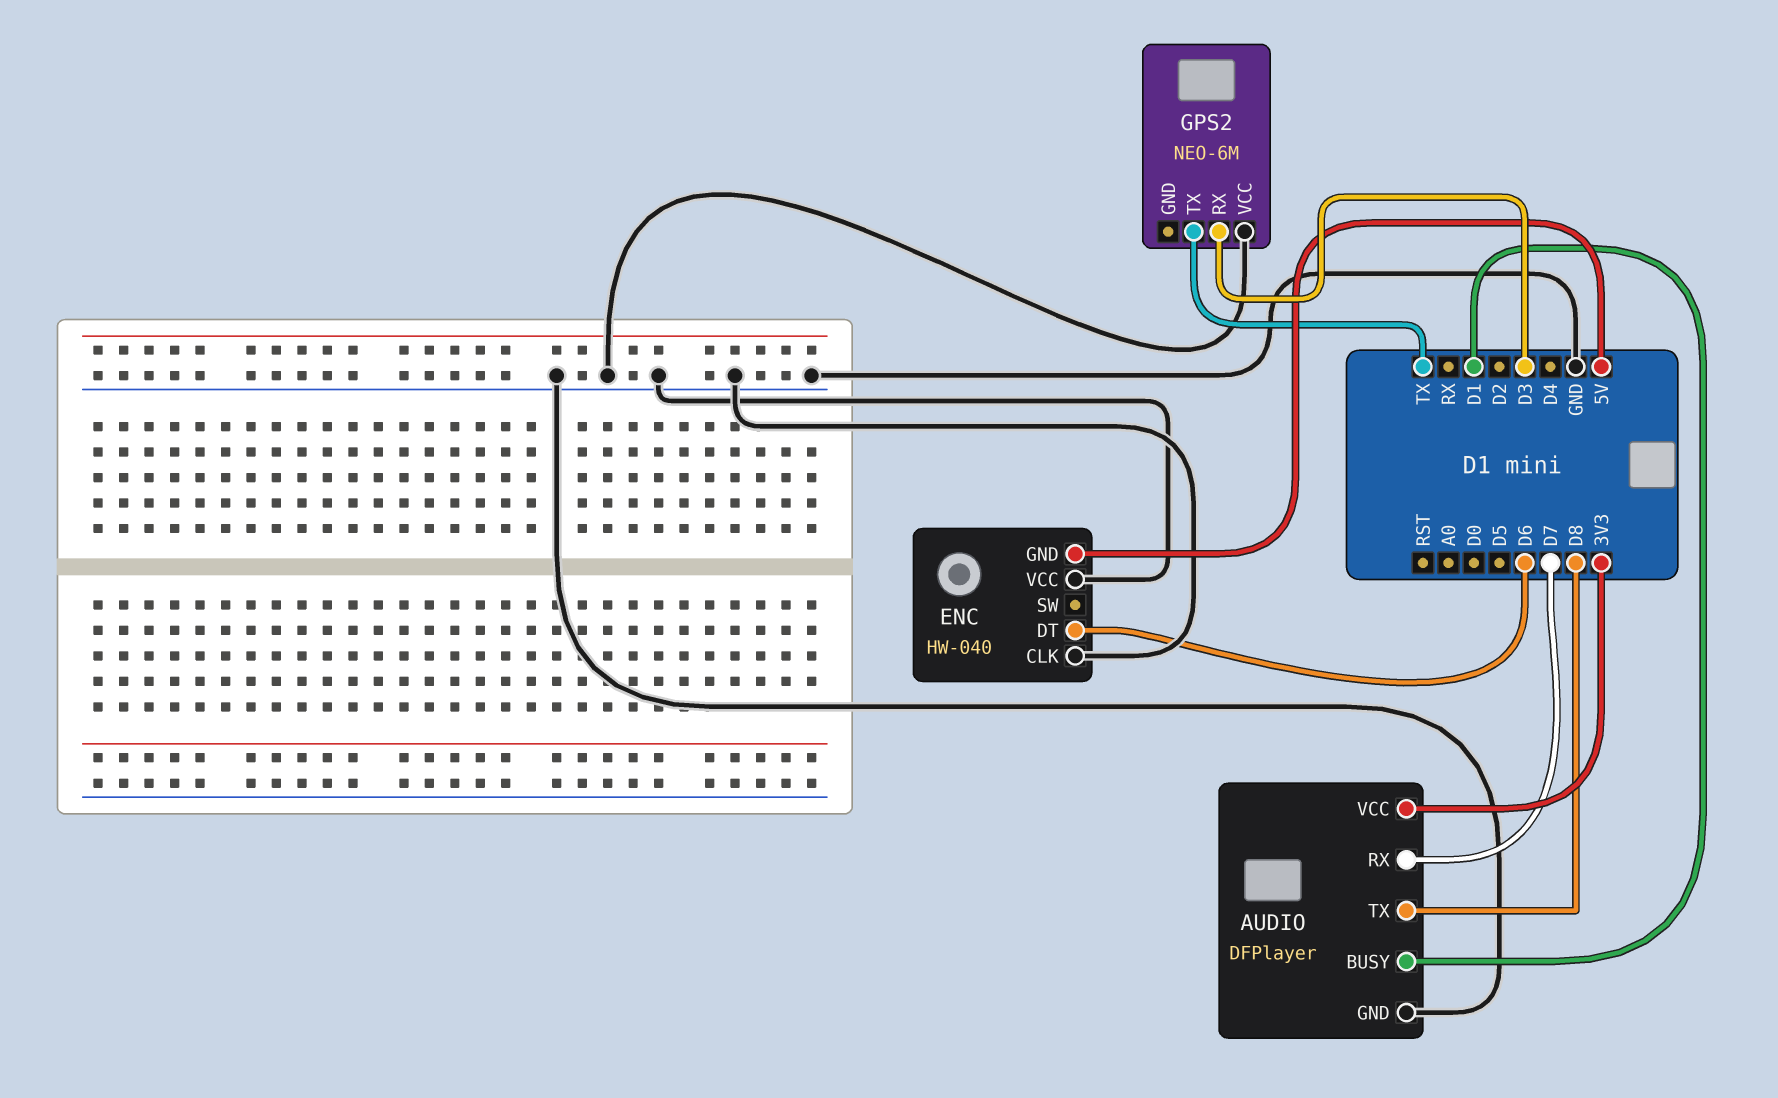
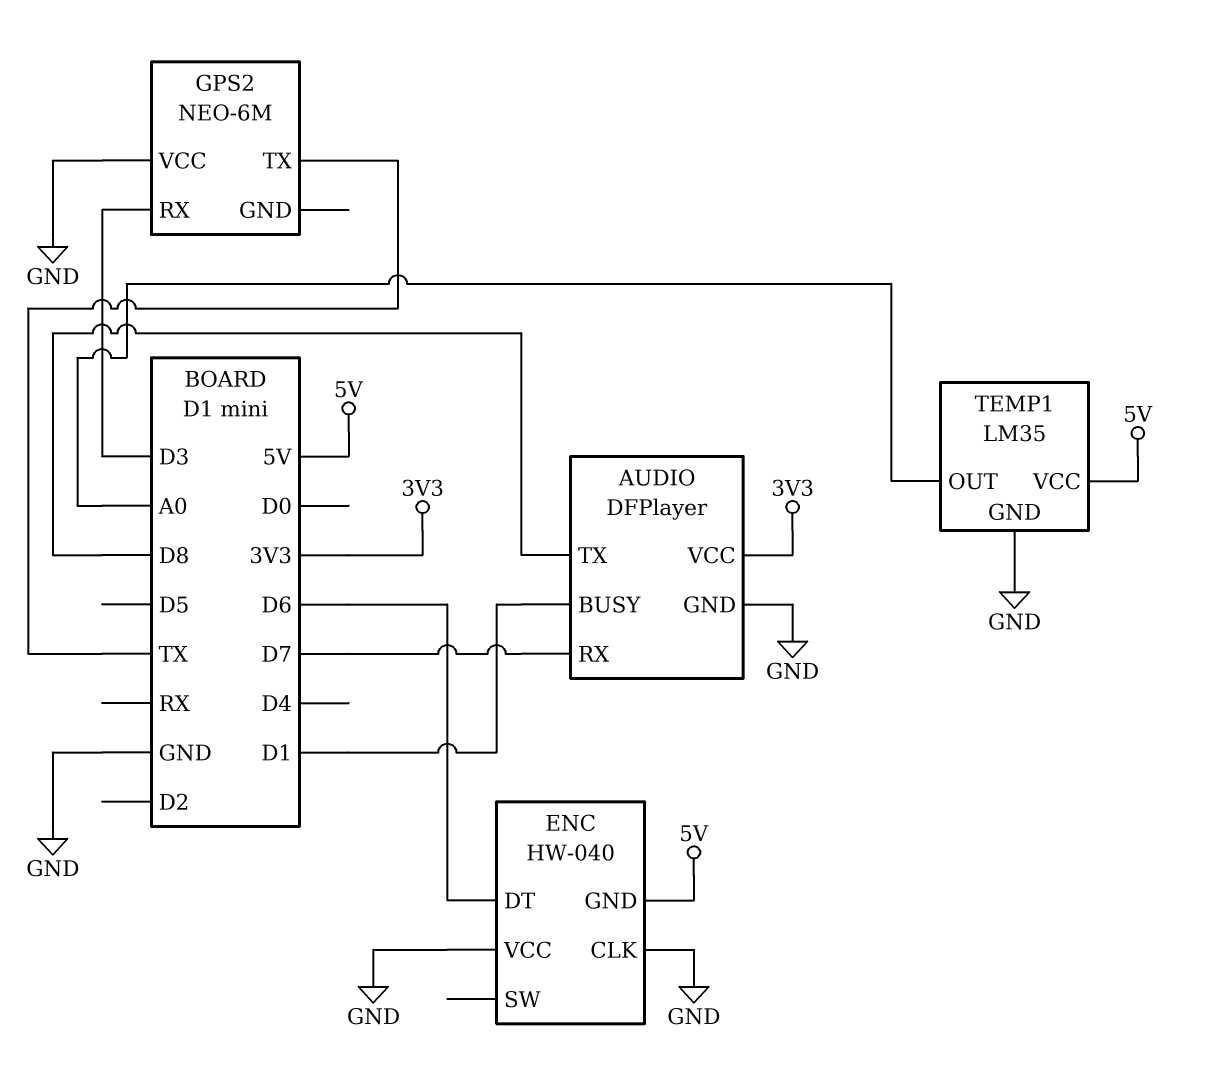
TEMP1: none -> LM35
TEMP1 pin GND: none -> GND
TEMP1 pin OUT: none -> A0
TEMP1 pin VCC: none -> 5V

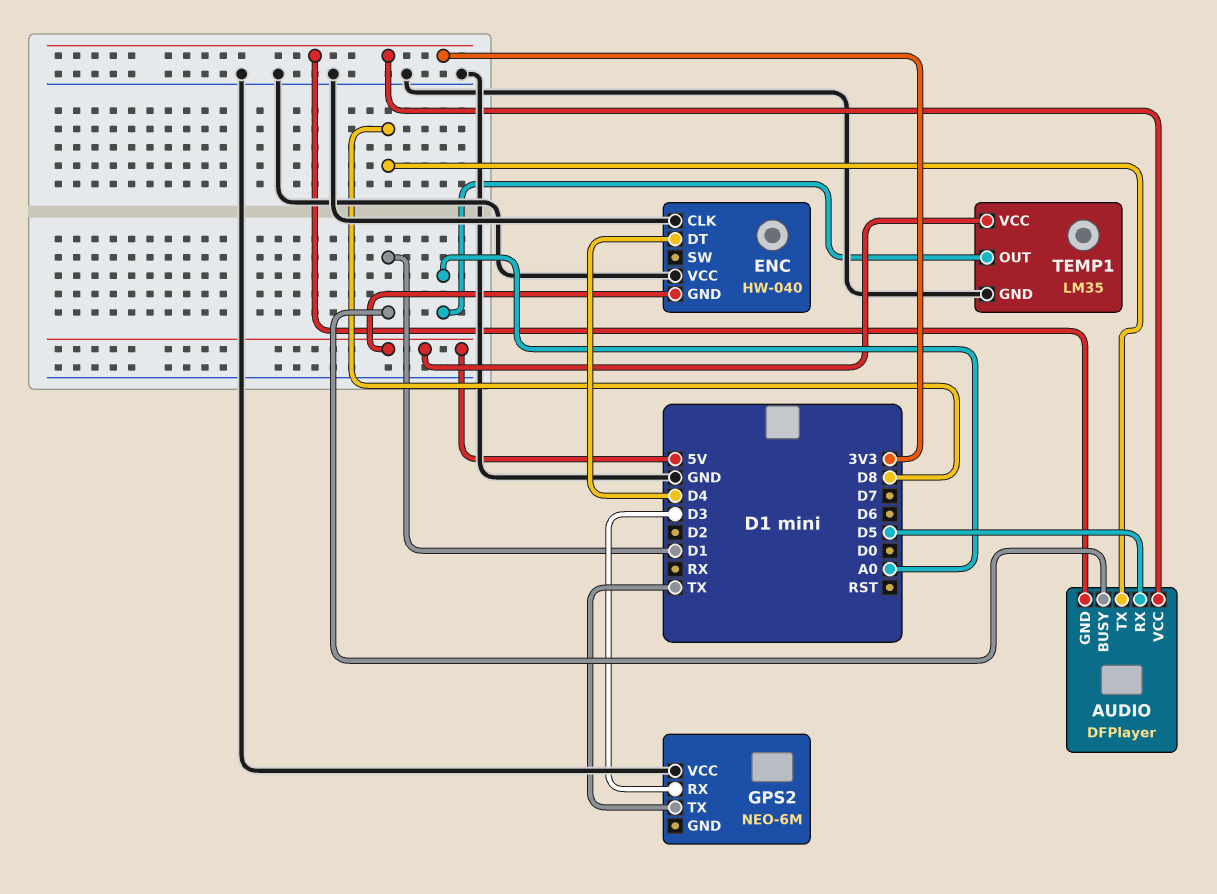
AUDIO pin GND: GND -> 3V3
AUDIO pin RX: D7 -> D5
ENC pin DT: D6 -> D4

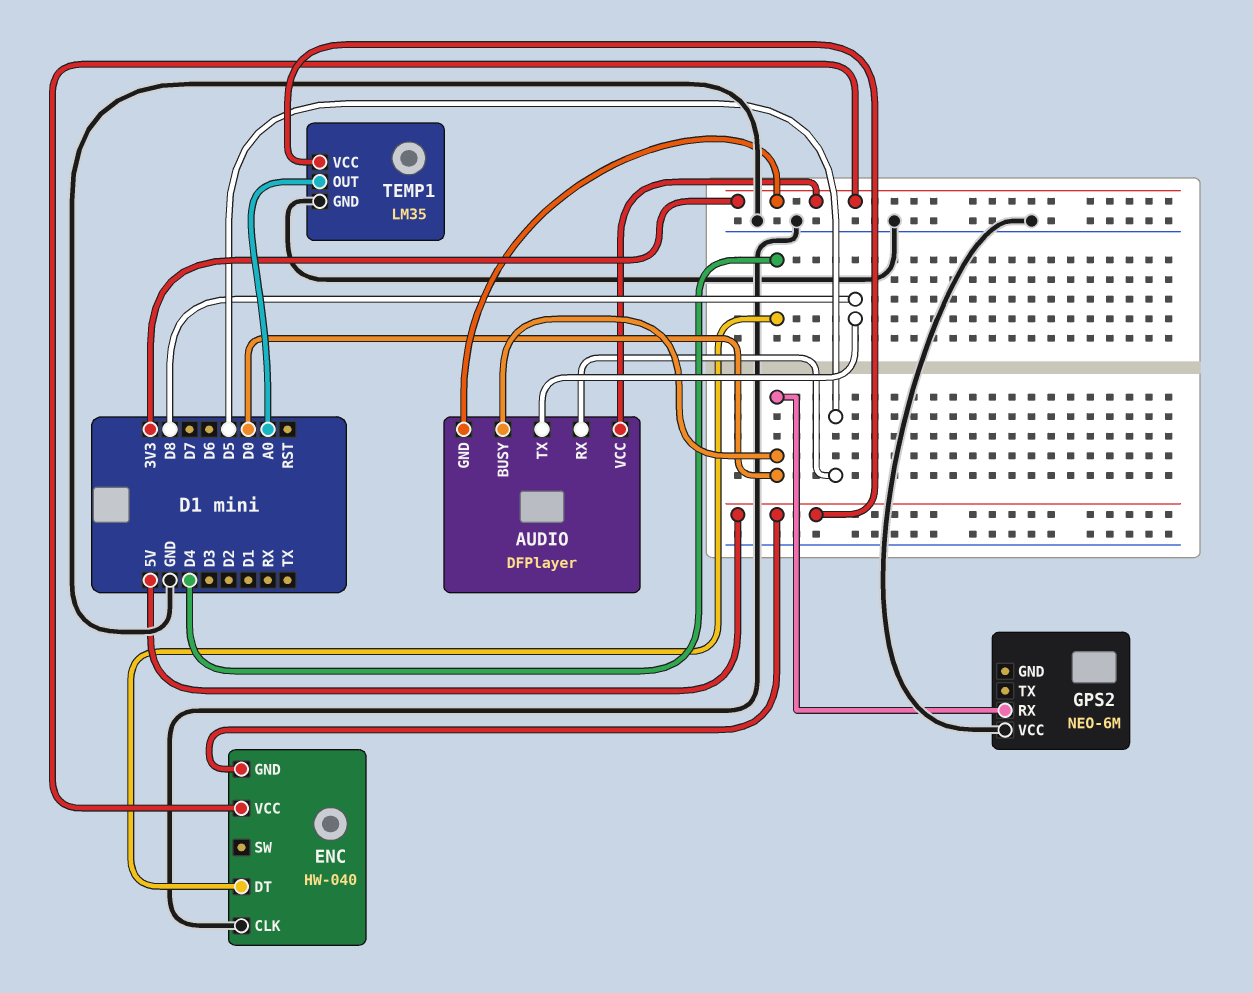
AUDIO pin BUSY: D1 -> D0
ENC pin VCC: GND -> 3V3
GPS2 pin RX: D3 -> D0
GPS2 pin TX: TX -> none

